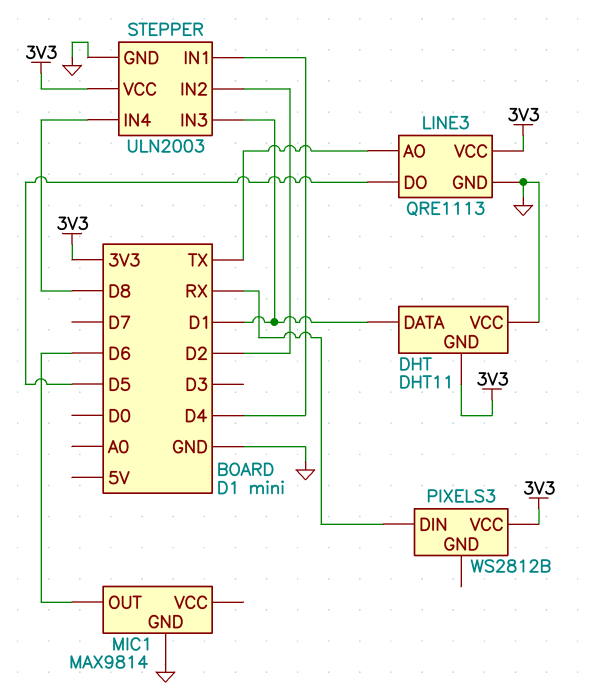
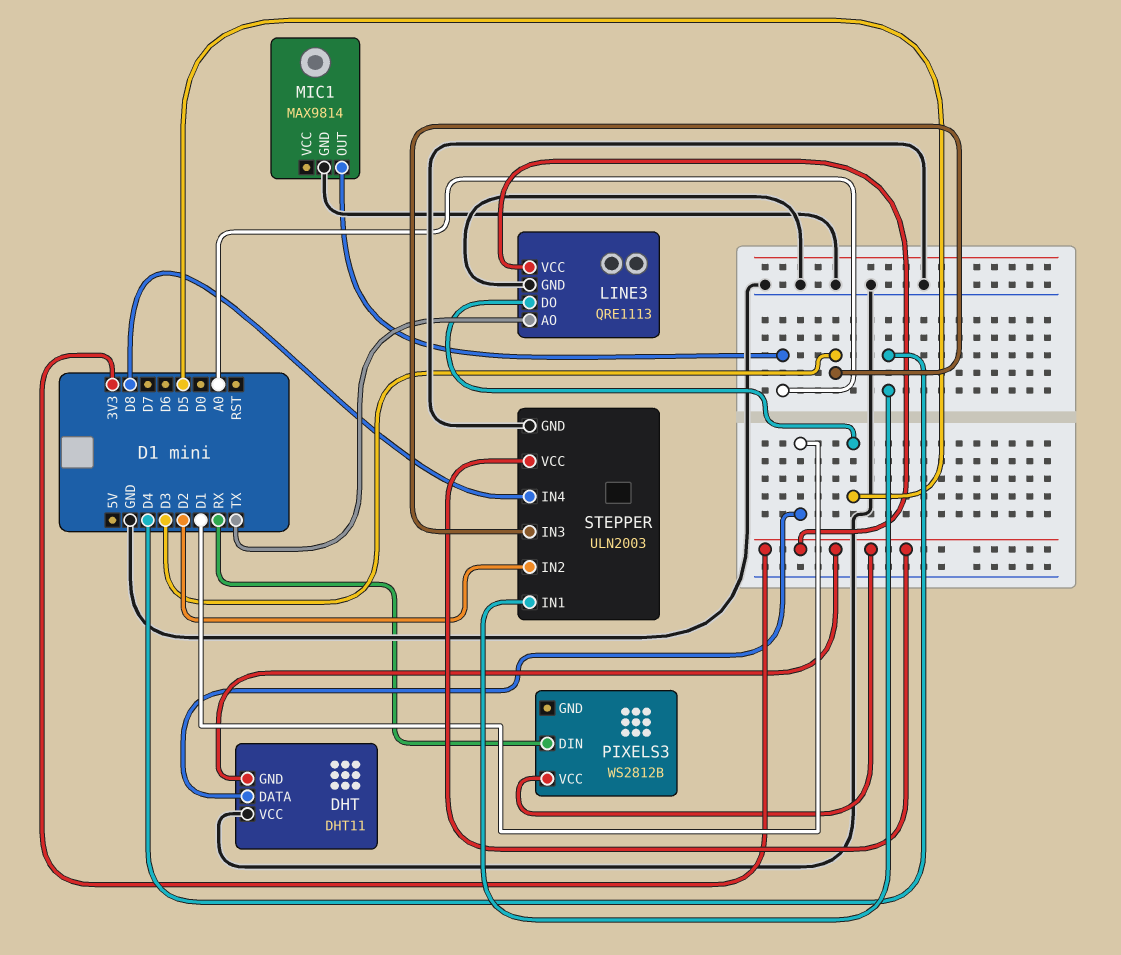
MIC1 pin OUT: D6 -> A0
STEPPER pin IN3: D1 -> D3

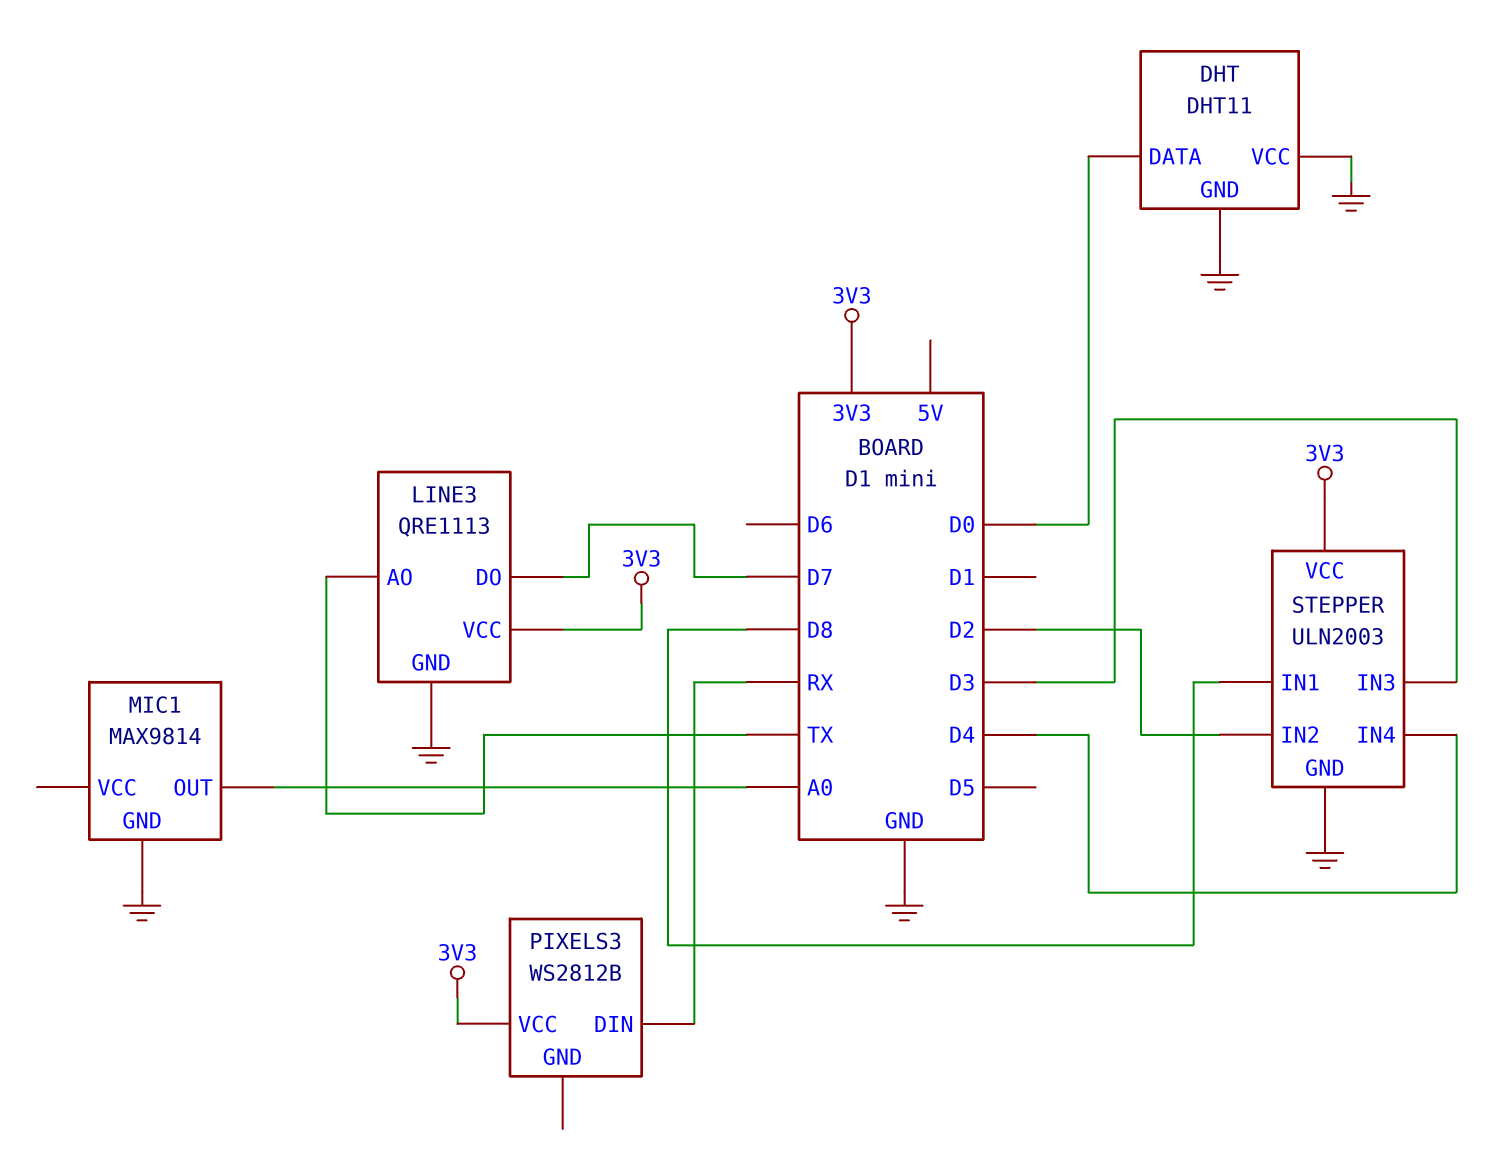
DHT pin DATA: D1 -> D0
DHT pin GND: 3V3 -> GND
LINE3 pin DO: D5 -> D7
STEPPER pin IN1: D4 -> D8
STEPPER pin IN4: D8 -> D4

